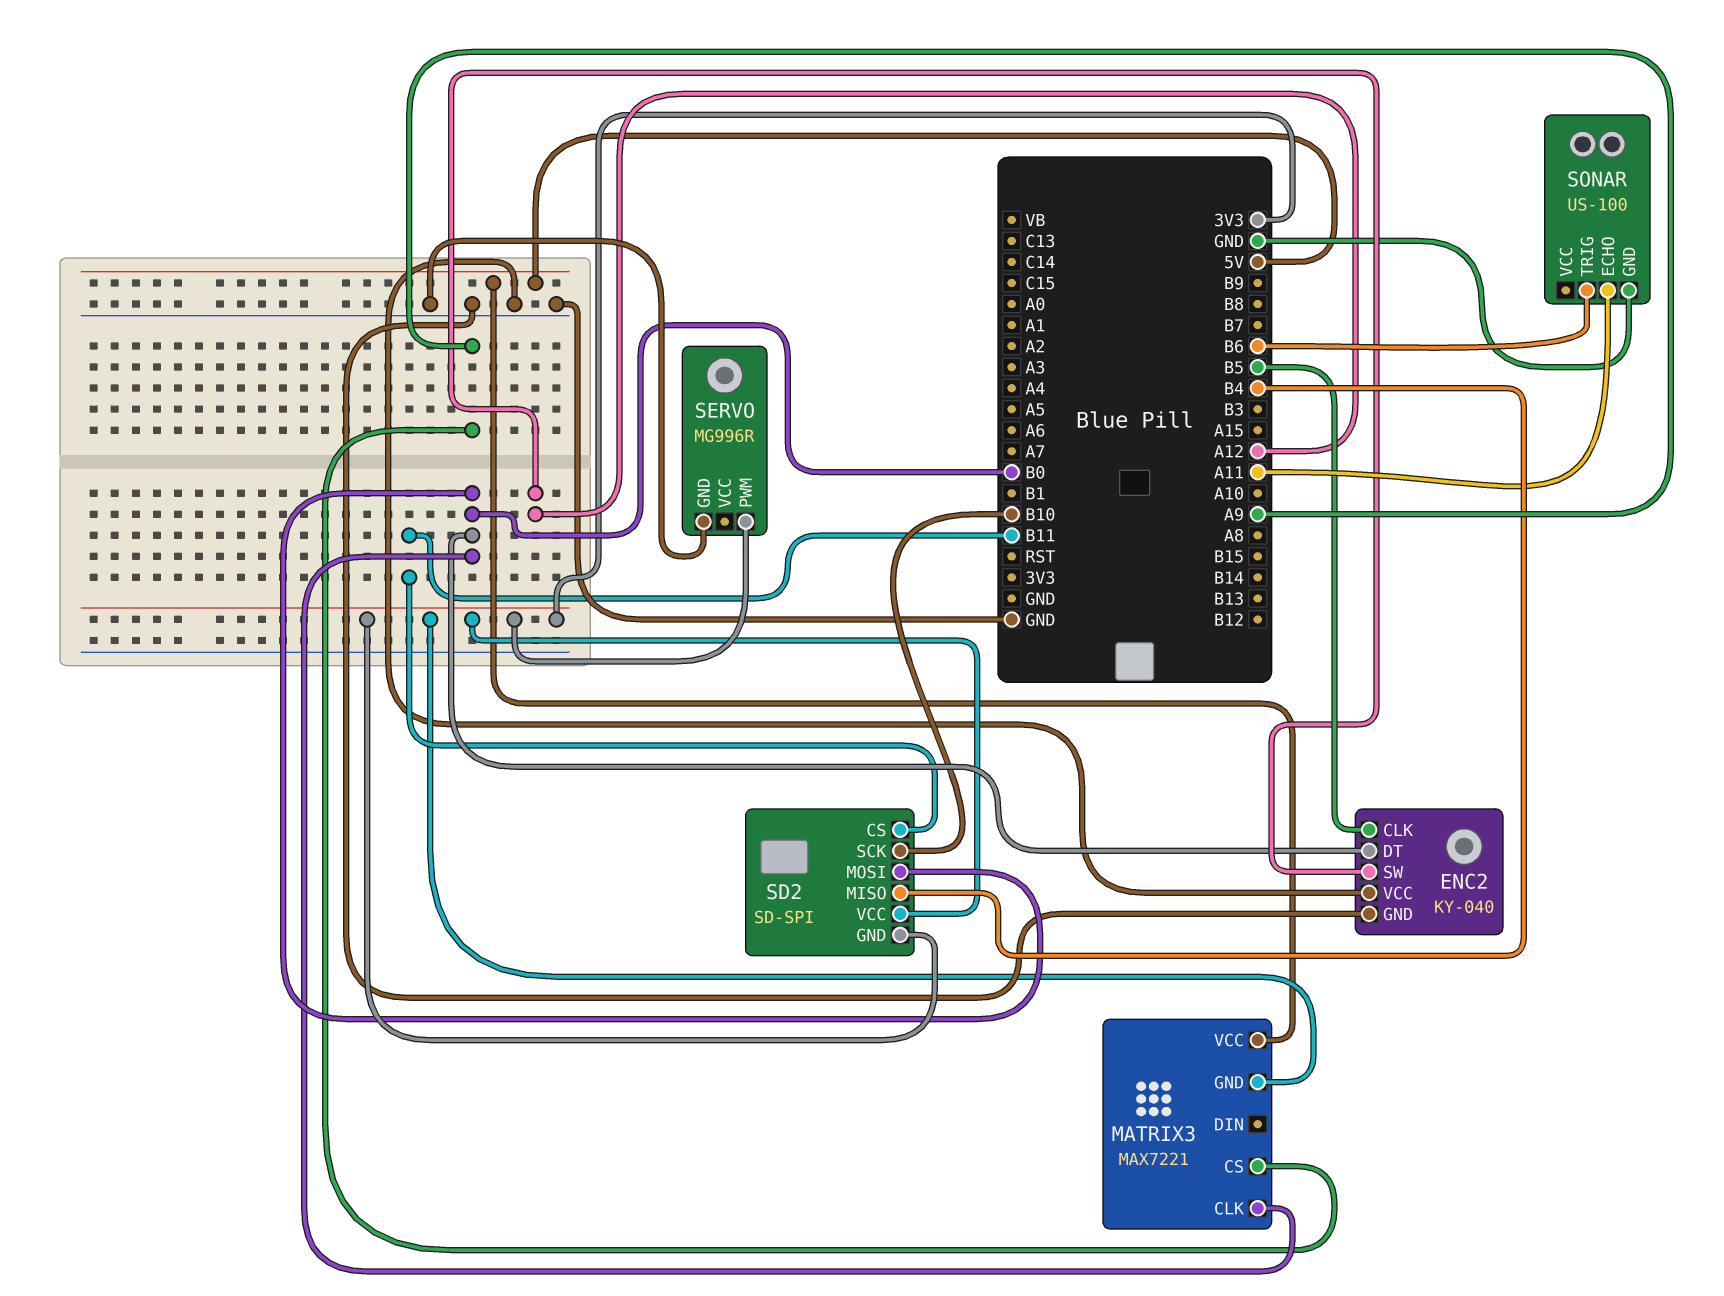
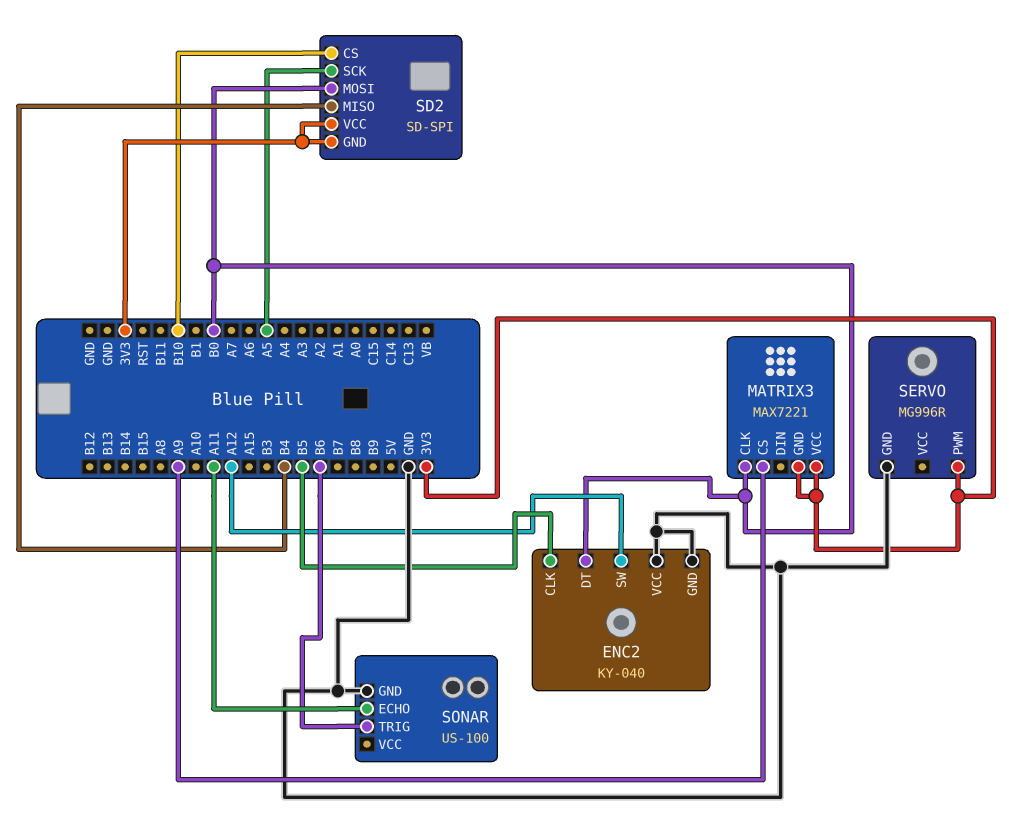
MATRIX3 pin VCC: 5V -> 3V3
SD2 pin CS: B11 -> B10
SD2 pin SCK: B10 -> A5

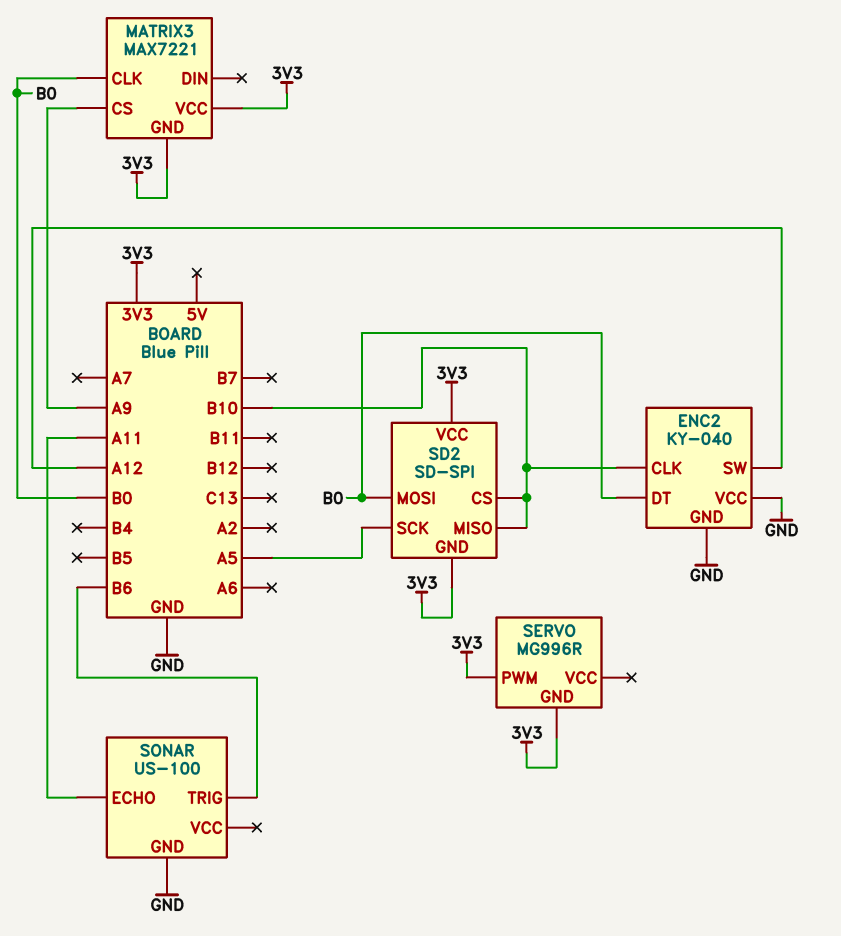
ENC2 pin CLK: B5 -> B10
SD2 pin MISO: B4 -> B10
SERVO pin GND: GND -> 3V3

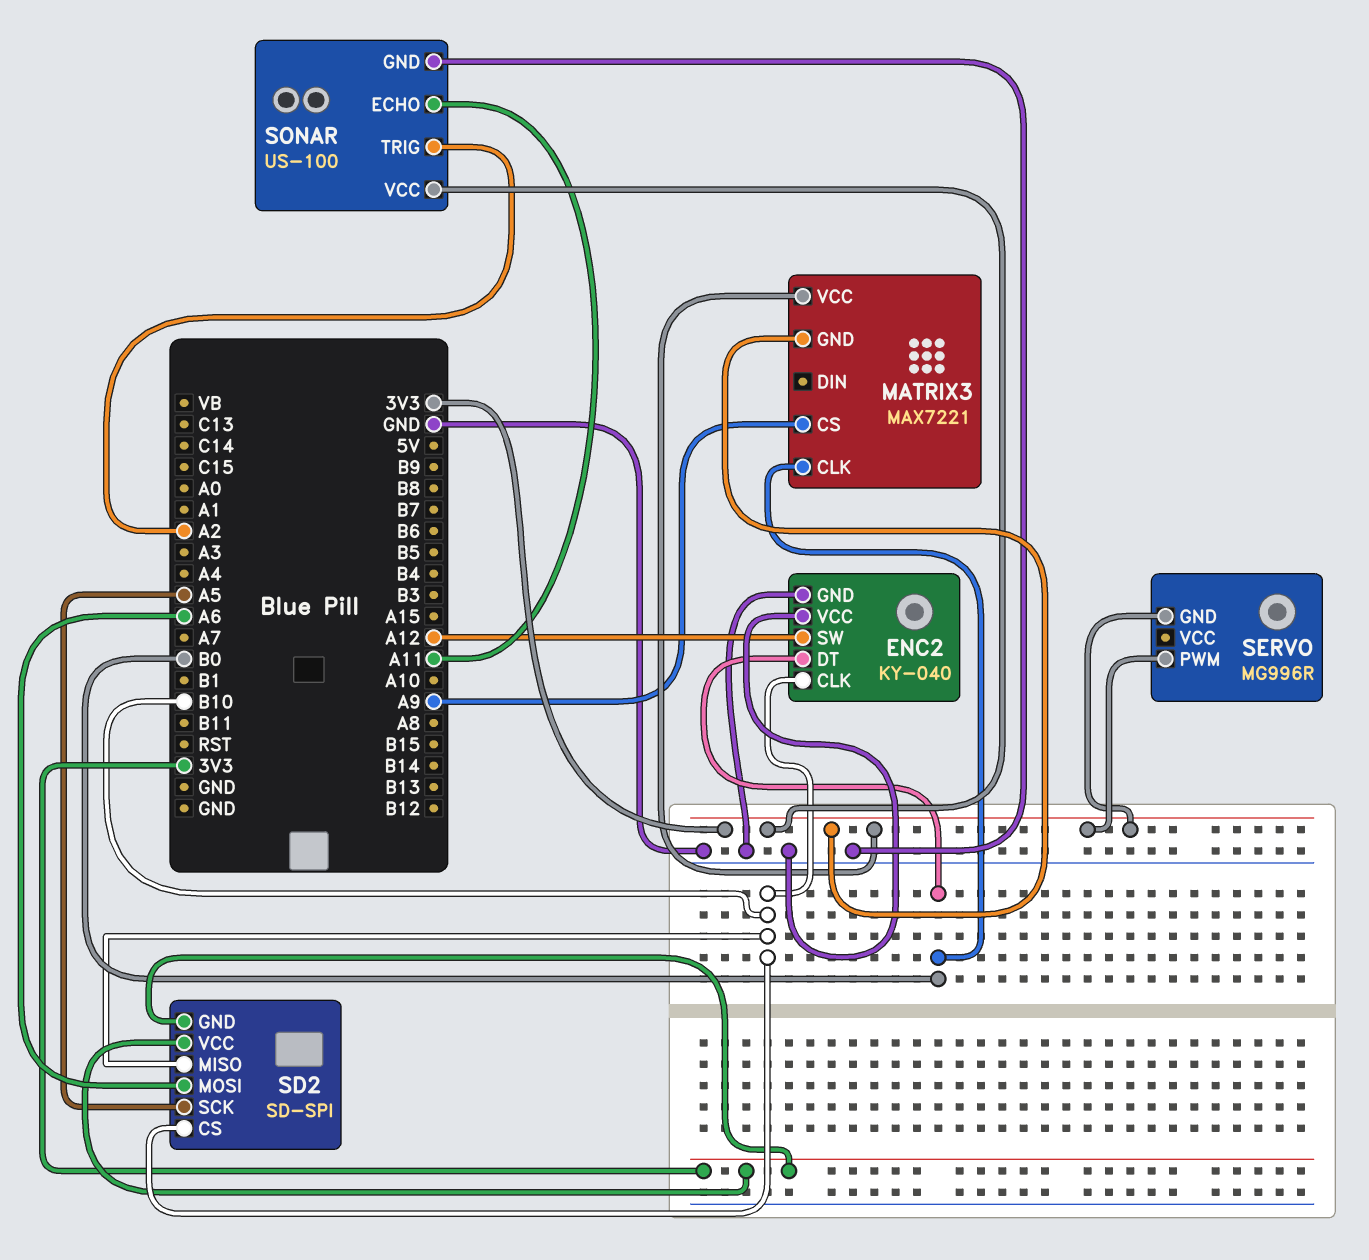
SD2 pin MOSI: B0 -> A6
SONAR pin TRIG: B6 -> A2
SONAR pin VCC: none -> 3V3

